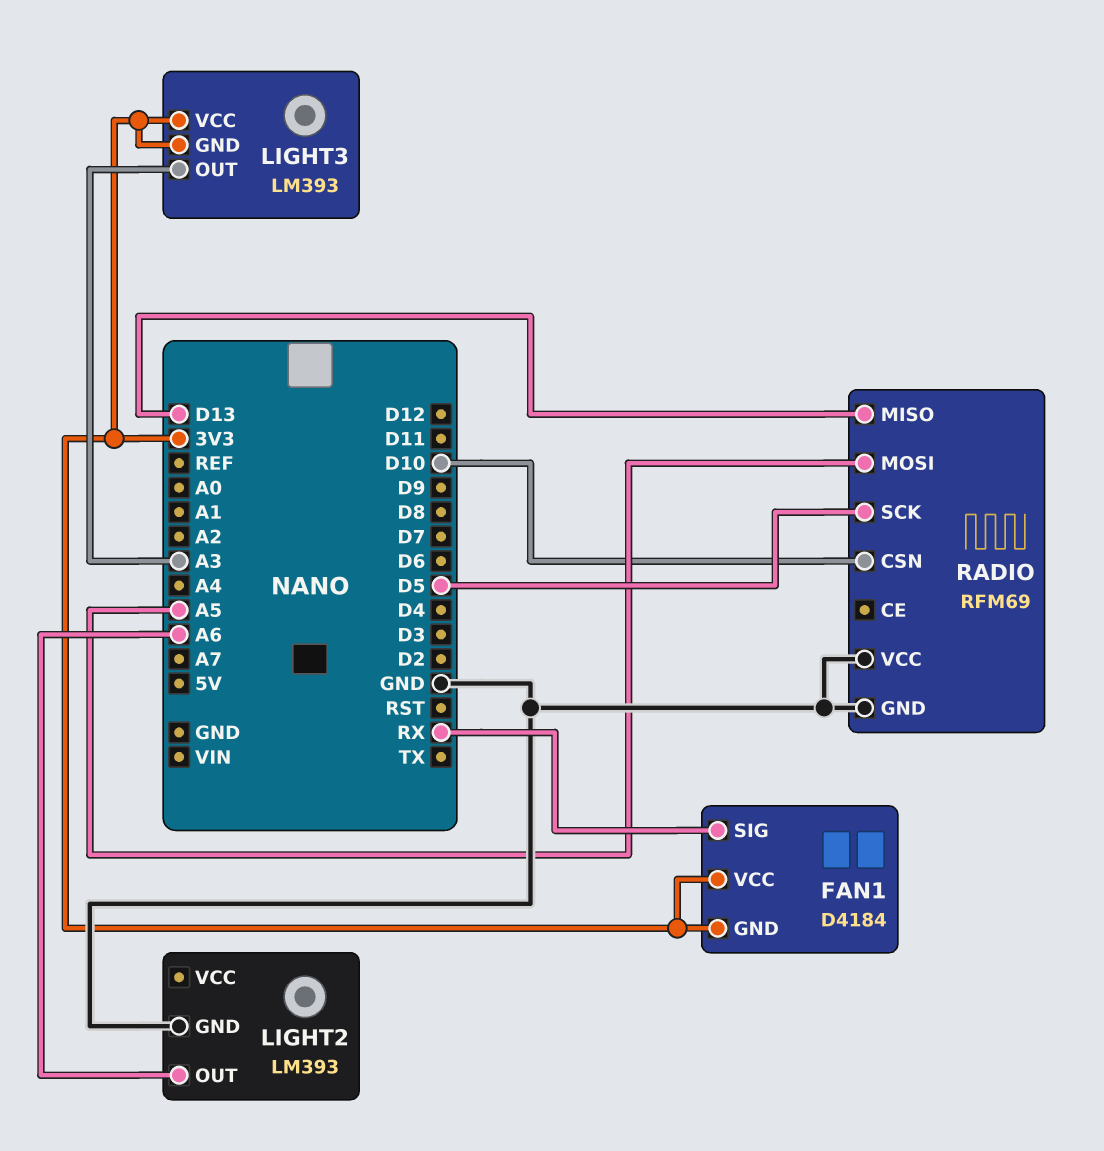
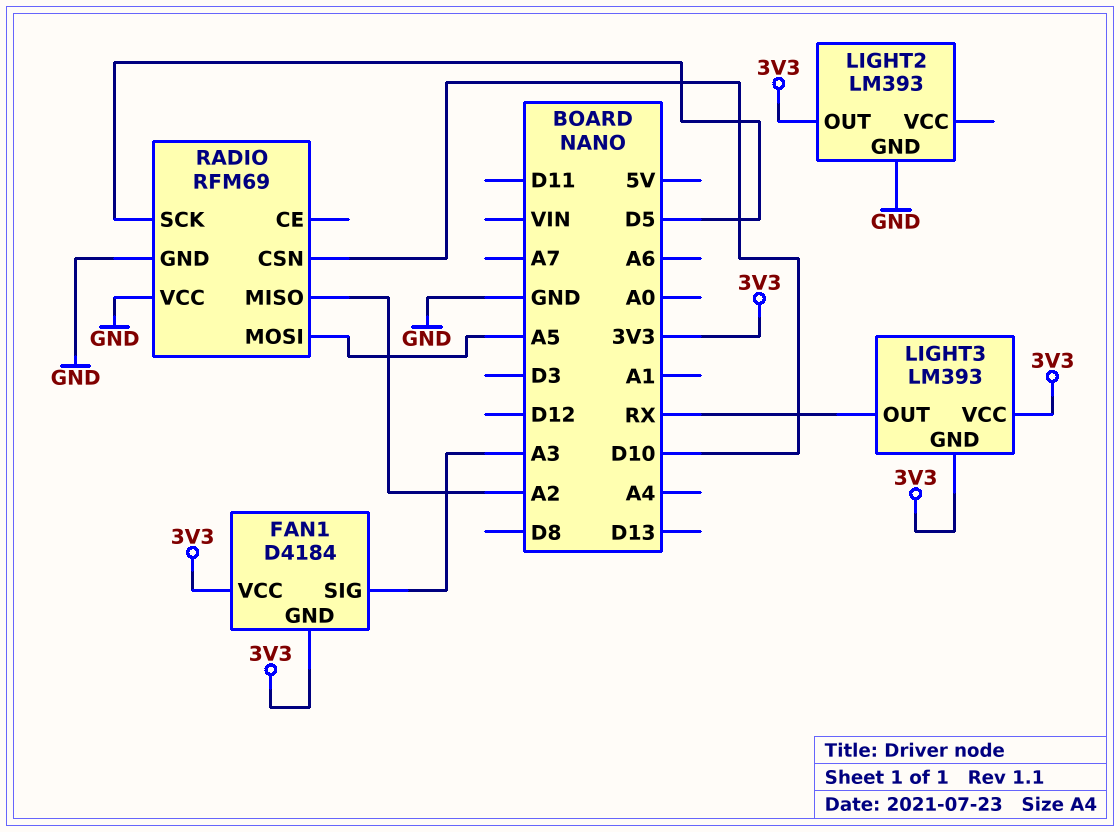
FAN1 pin SIG: RX -> A3
LIGHT2 pin OUT: A6 -> 3V3
LIGHT3 pin OUT: A3 -> RX
RADIO pin MISO: D13 -> A2

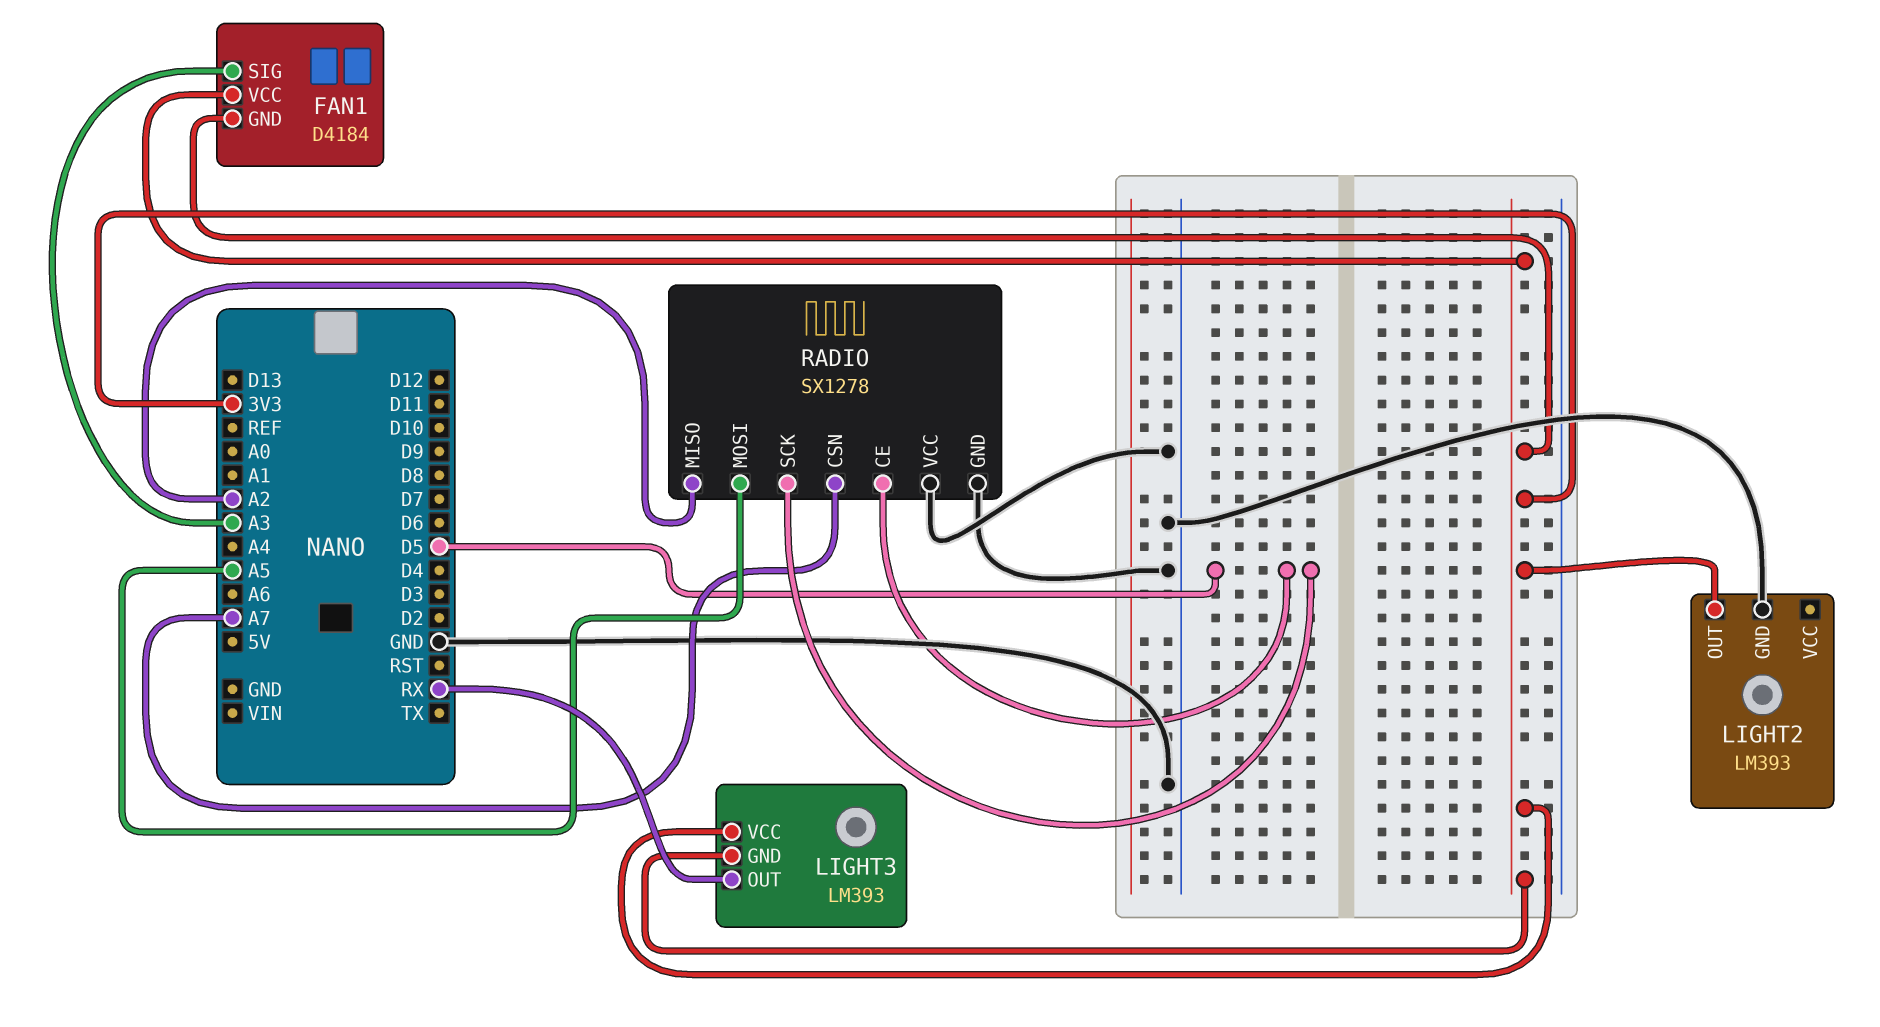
RADIO: RFM69 -> SX1278
RADIO pin CE: none -> D5
RADIO pin CSN: D10 -> A7

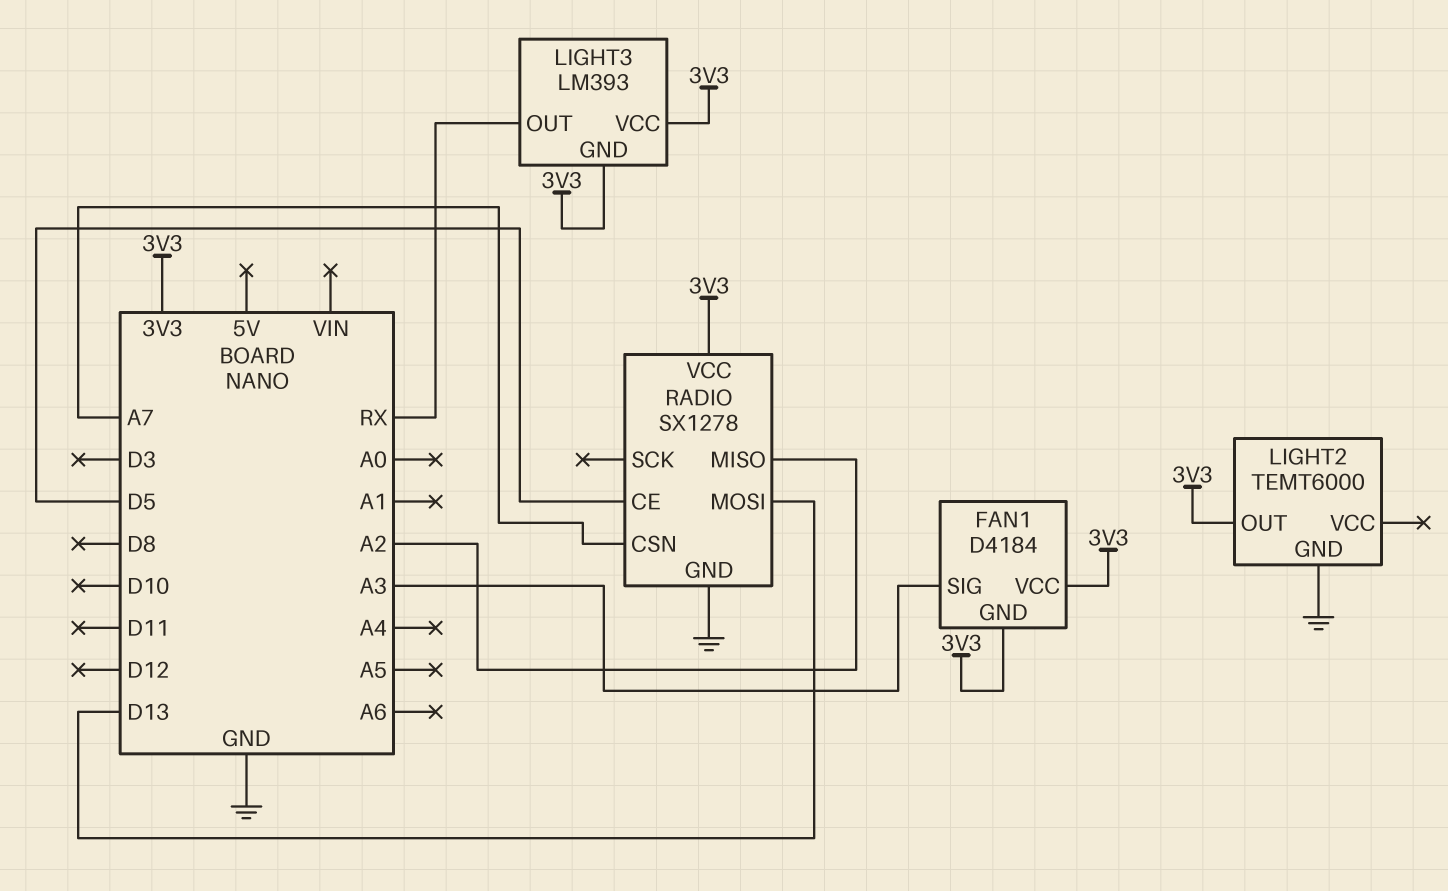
LIGHT2: LM393 -> TEMT6000
RADIO pin MOSI: A5 -> D13
RADIO pin SCK: D5 -> none
RADIO pin VCC: GND -> 3V3

